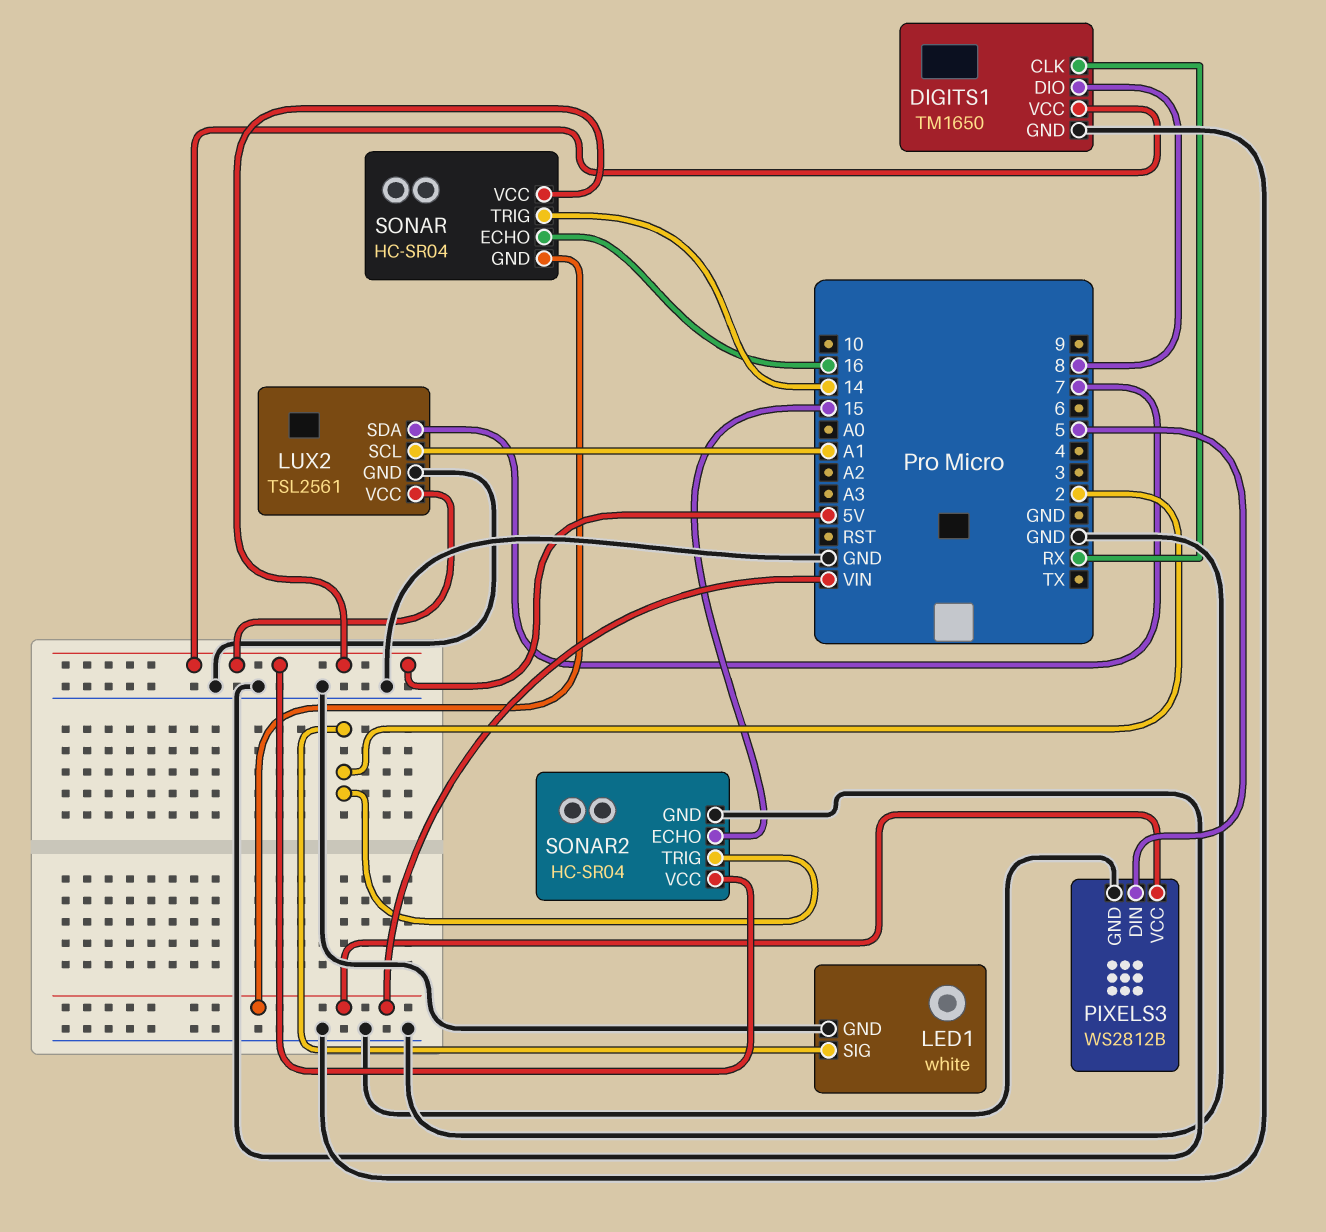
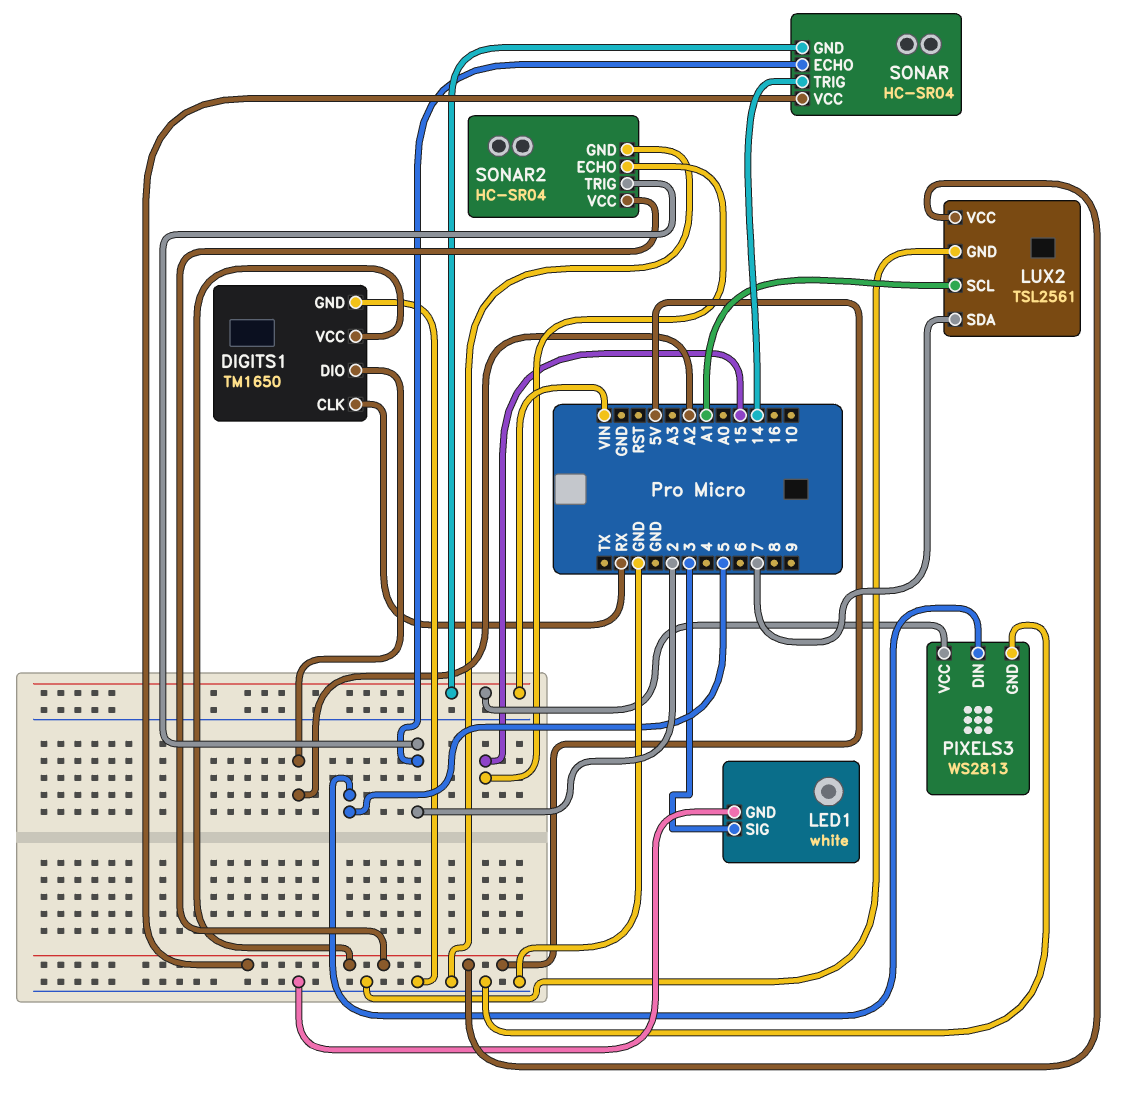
DIGITS1 pin DIO: 8 -> A2
LED1 pin SIG: 2 -> 3
PIXELS3: WS2812B -> WS2813
SONAR pin ECHO: 16 -> 2

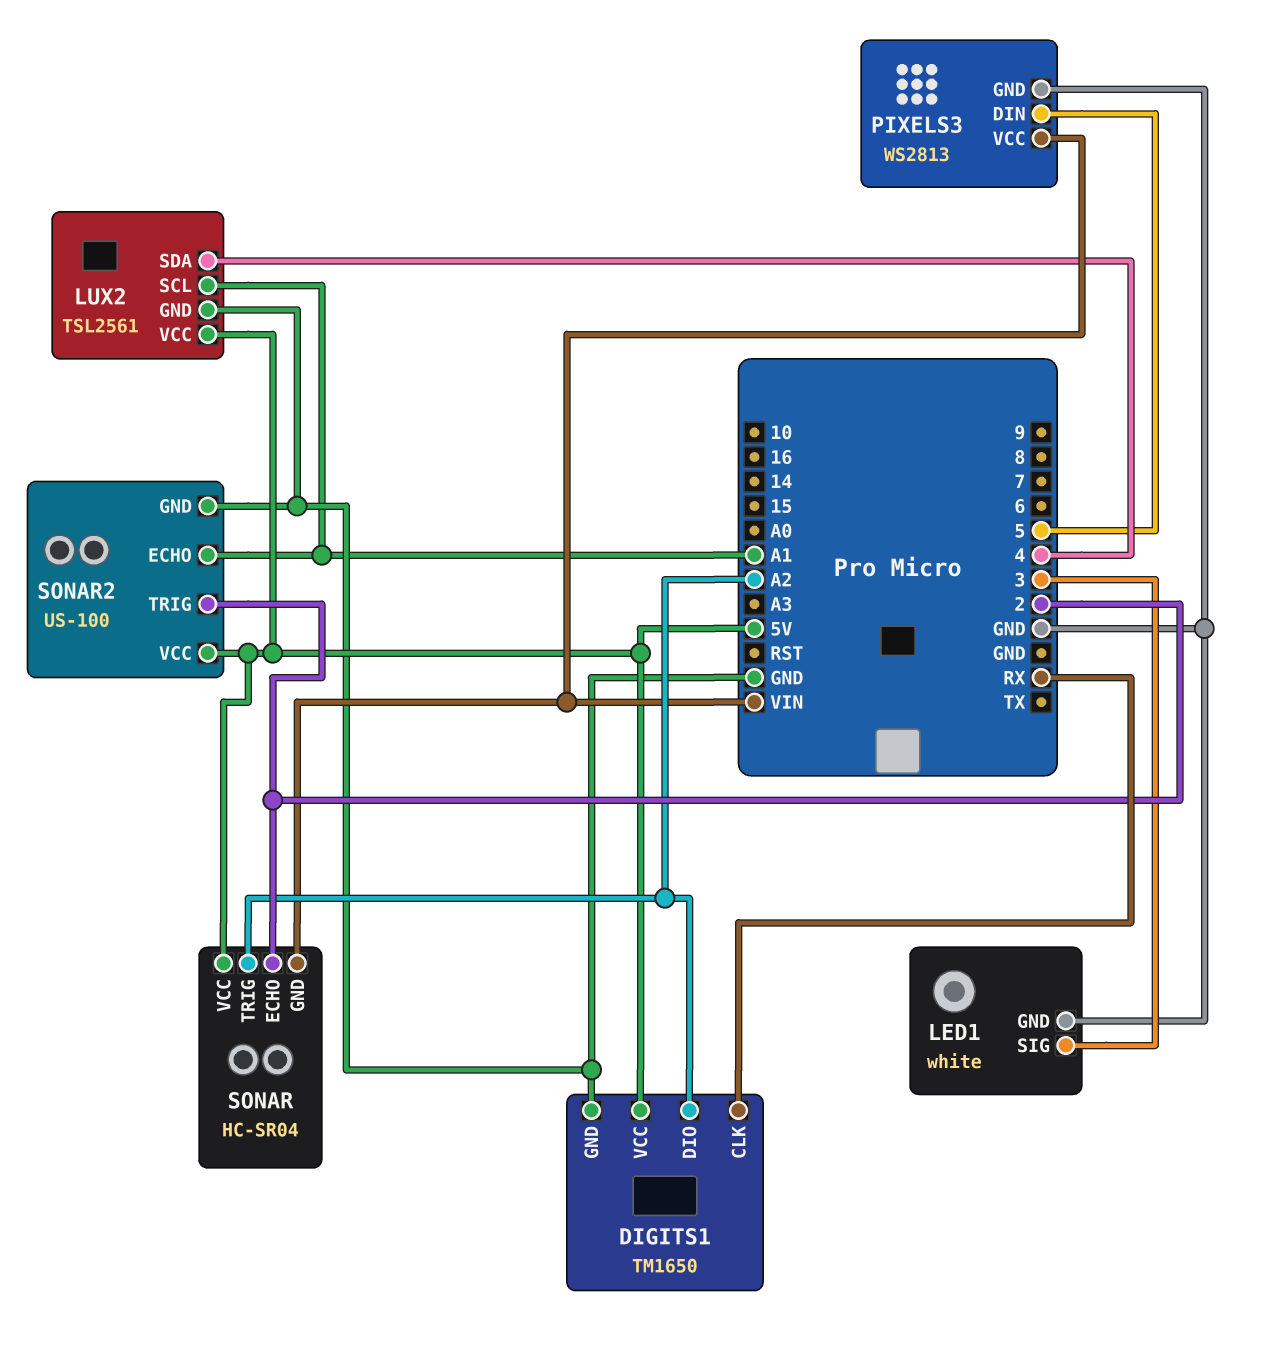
LUX2 pin SDA: 7 -> 4
SONAR pin TRIG: 14 -> A2
SONAR2: HC-SR04 -> US-100
SONAR2 pin ECHO: 15 -> A1

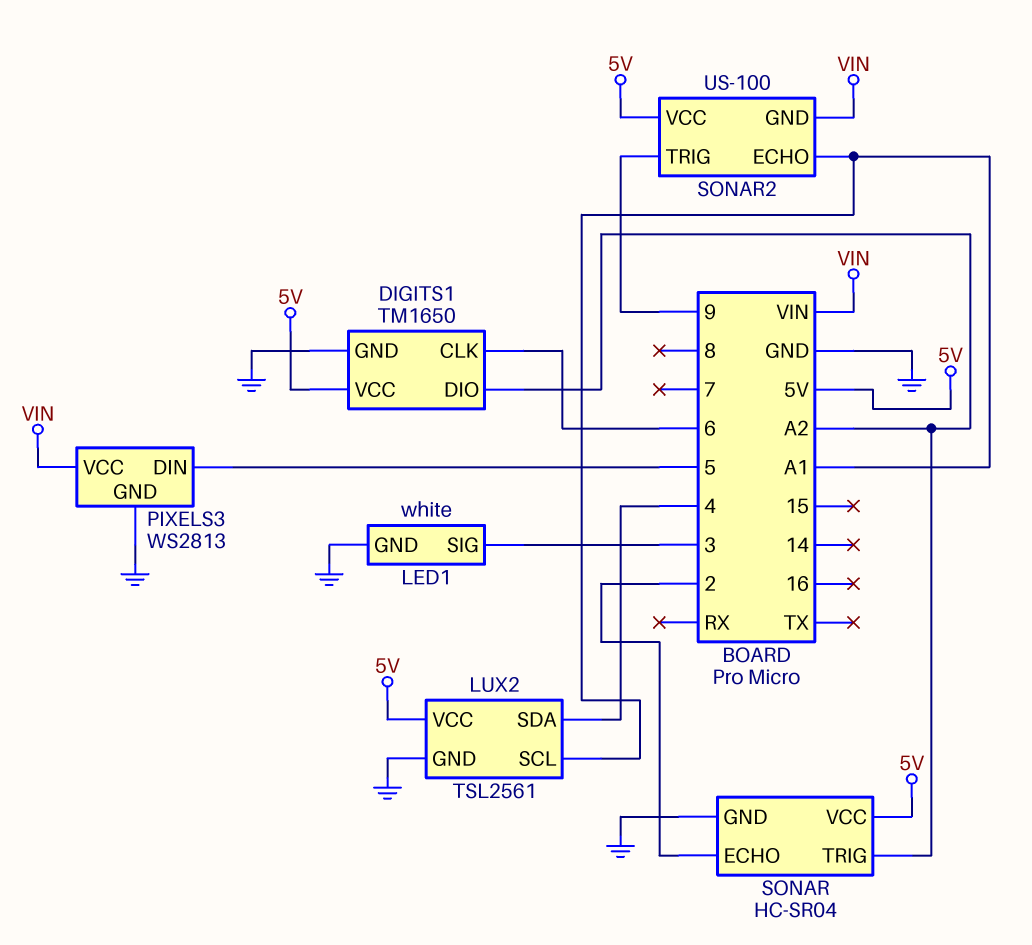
DIGITS1 pin CLK: RX -> 6
SONAR pin GND: VIN -> GND
SONAR2 pin GND: GND -> VIN
SONAR2 pin TRIG: 2 -> 9

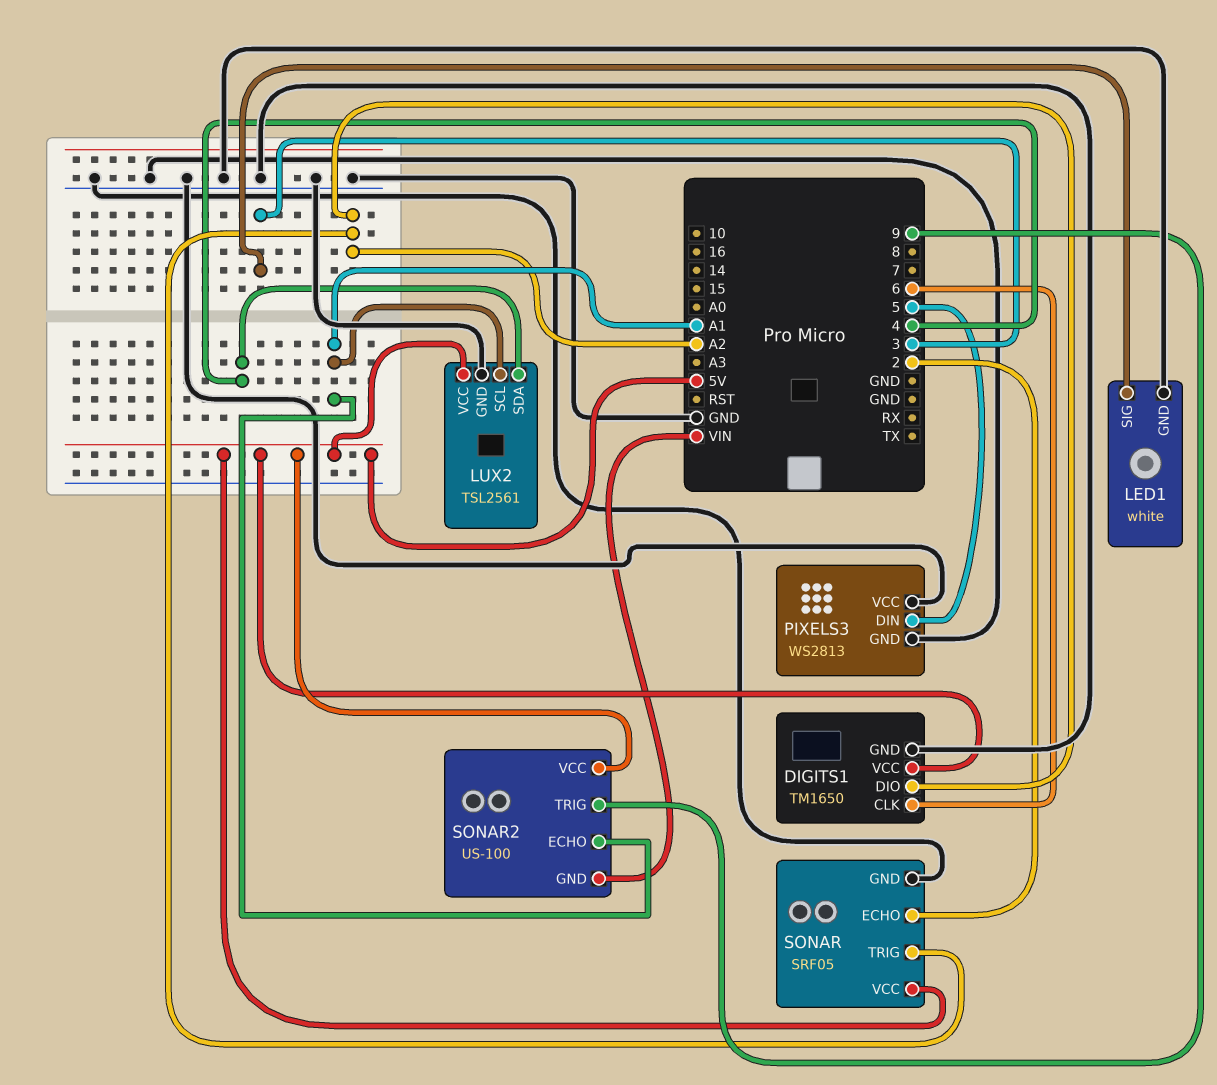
PIXELS3 pin VCC: VIN -> GND
SONAR: HC-SR04 -> SRF05

